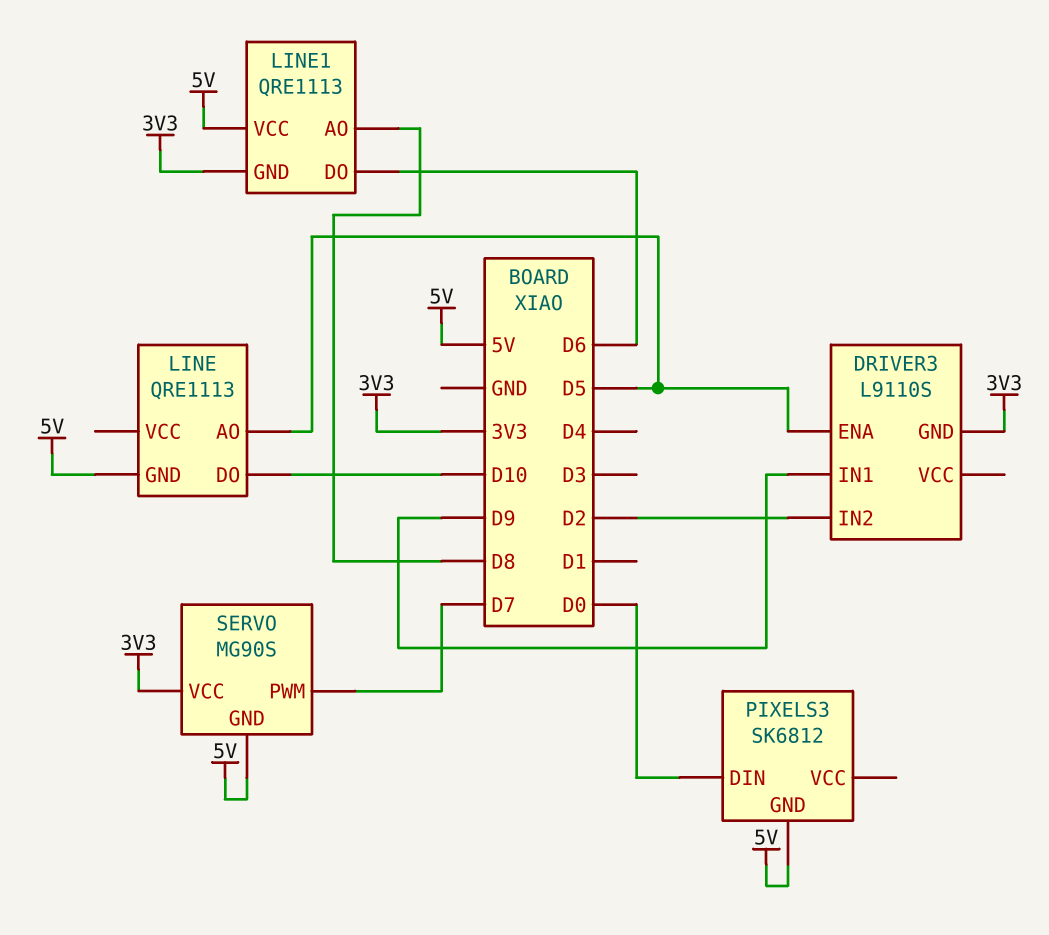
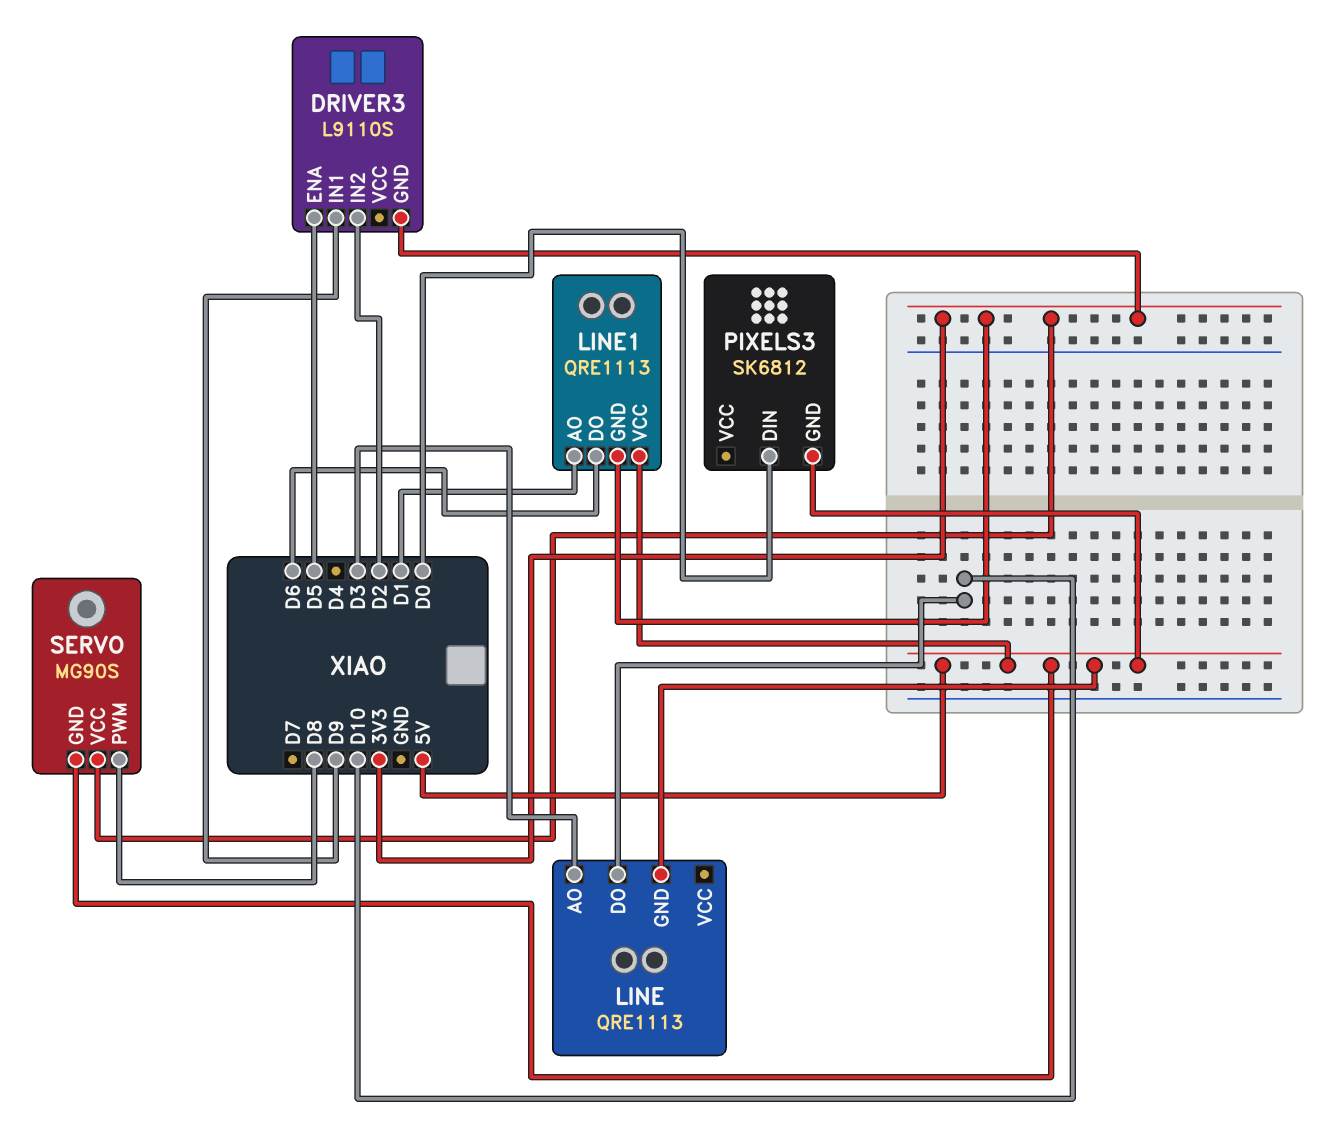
LINE pin AO: D5 -> D3
LINE1 pin AO: D8 -> D1
SERVO pin PWM: D7 -> D8

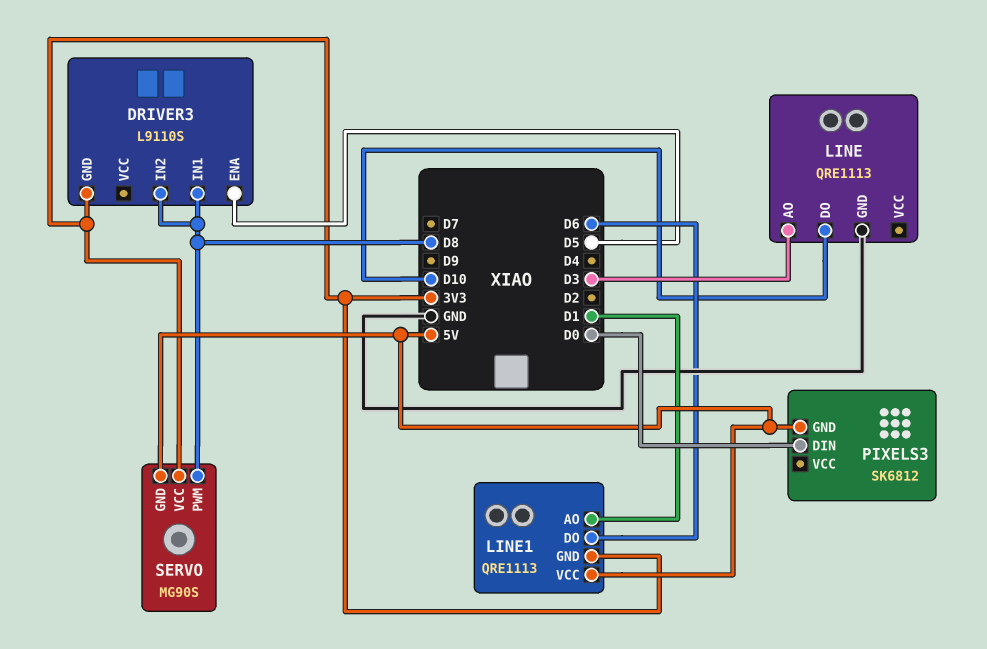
DRIVER3 pin IN1: D9 -> D8
DRIVER3 pin IN2: D2 -> D8
LINE pin GND: 5V -> GND

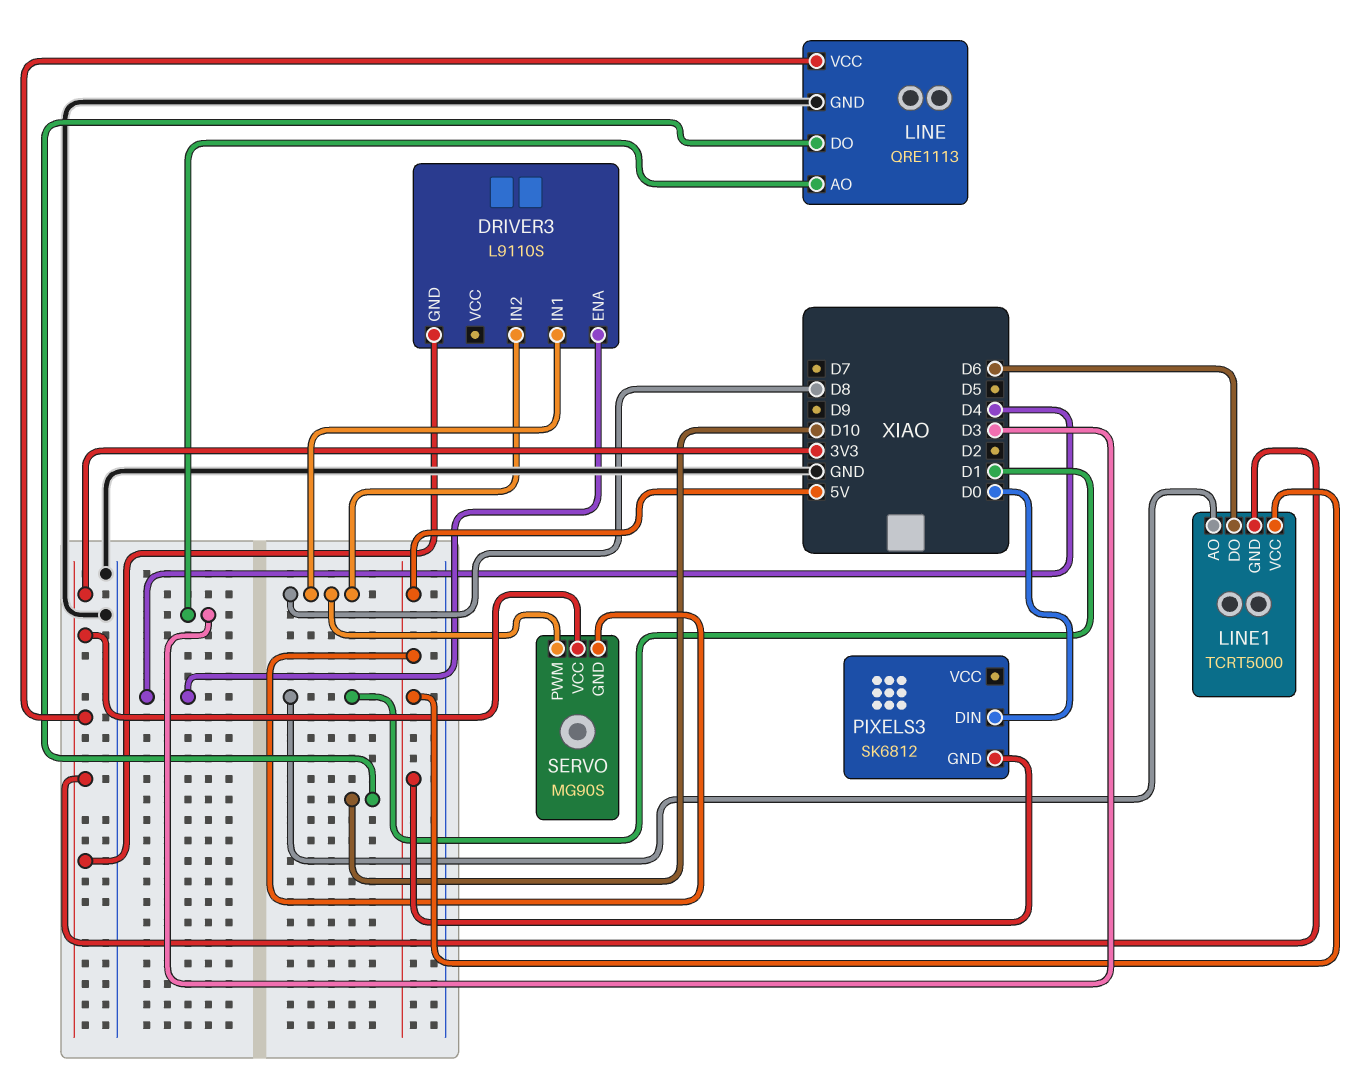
DRIVER3 pin ENA: D5 -> D4
LINE pin VCC: none -> 3V3
LINE1: QRE1113 -> TCRT5000

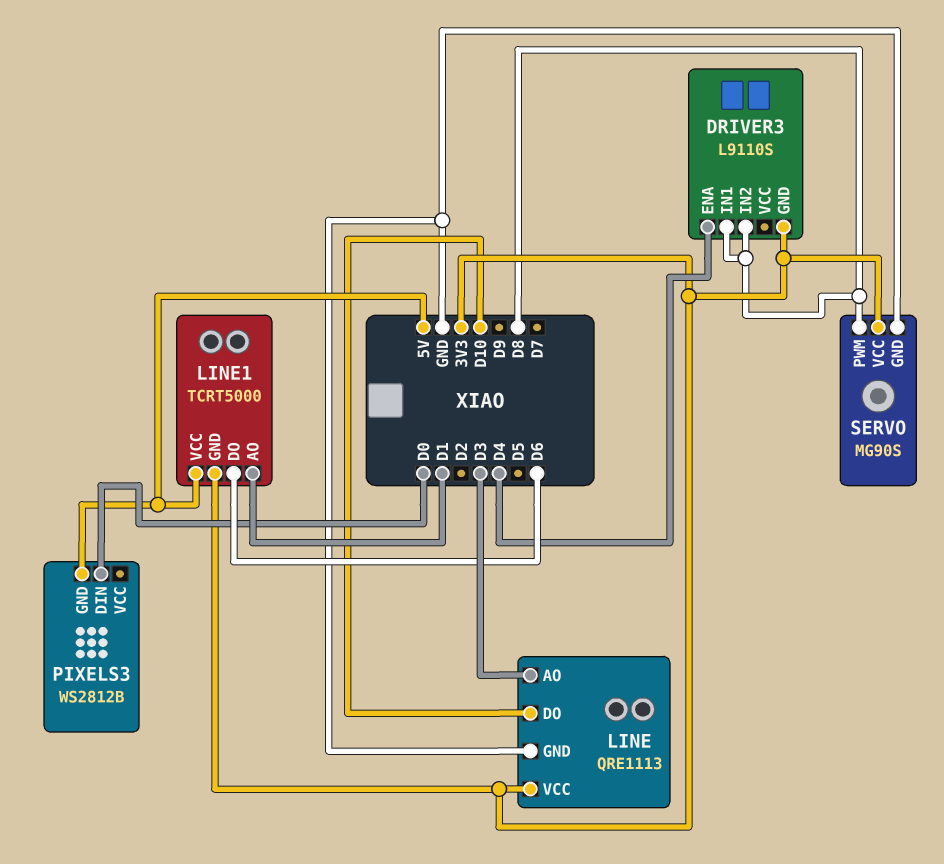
PIXELS3: SK6812 -> WS2812B
SERVO pin GND: 5V -> GND

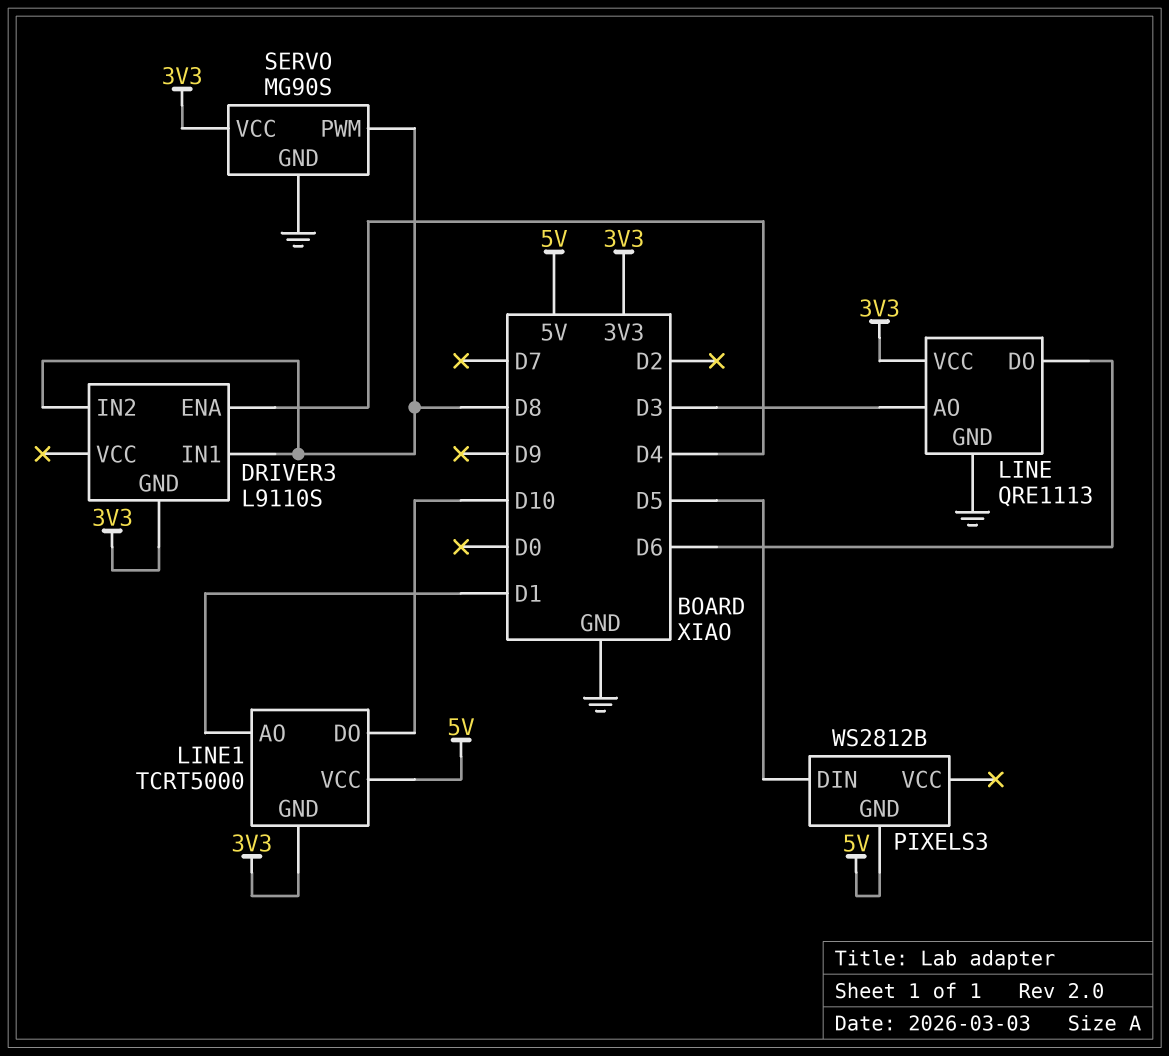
LINE pin DO: D10 -> D6
LINE1 pin DO: D6 -> D10
PIXELS3 pin DIN: D0 -> D5

